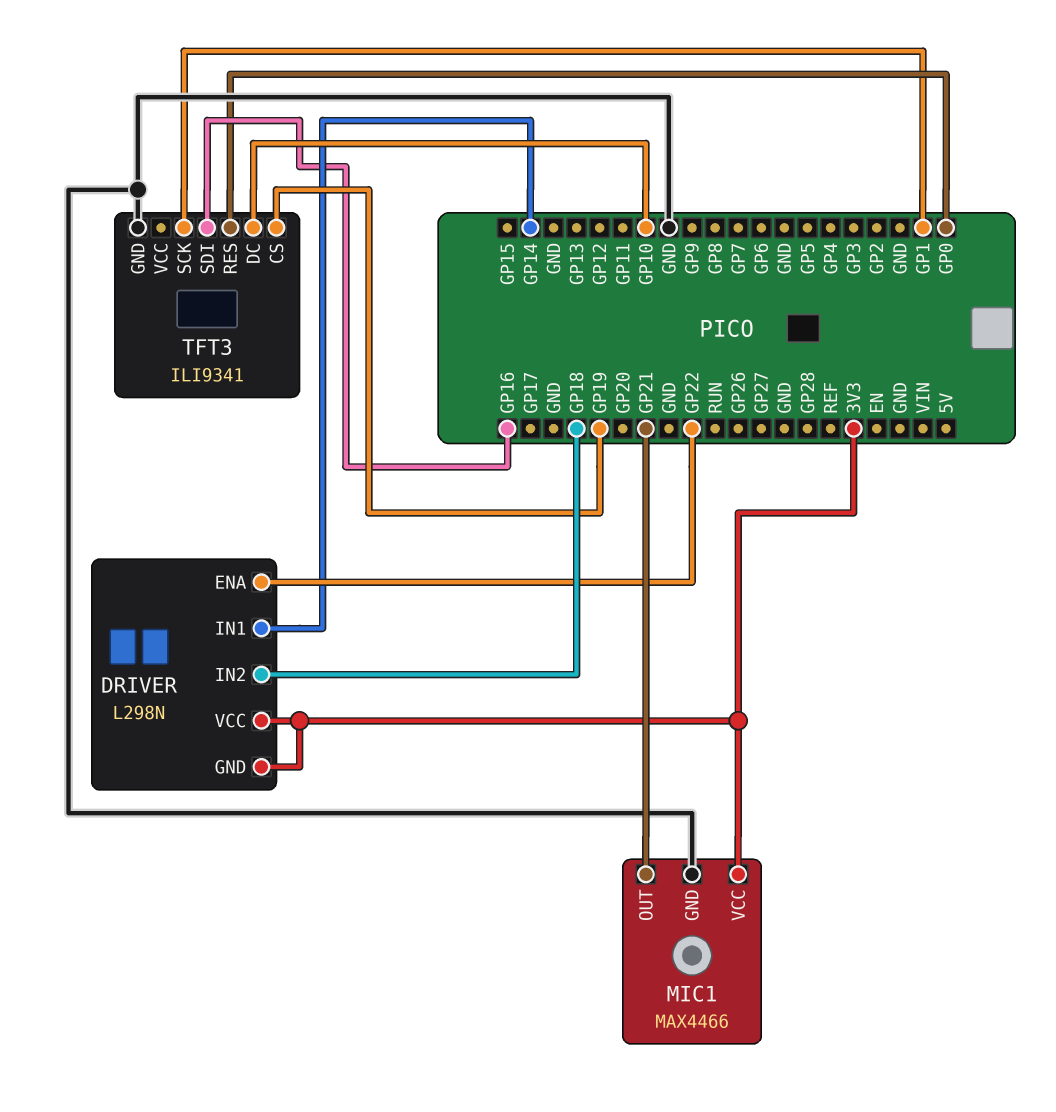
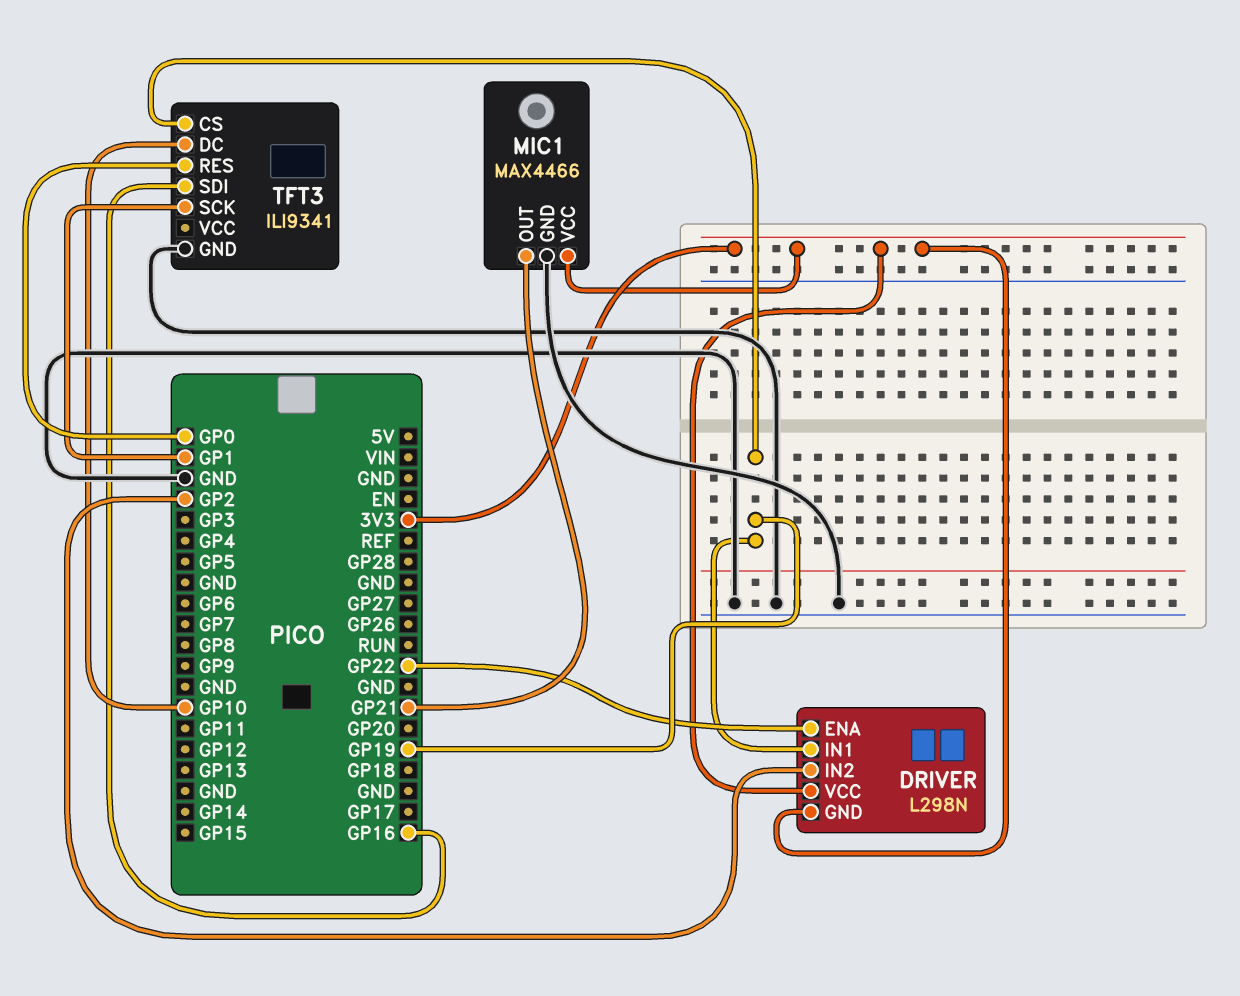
DRIVER pin IN1: GP14 -> GP19
DRIVER pin IN2: GP18 -> GP2

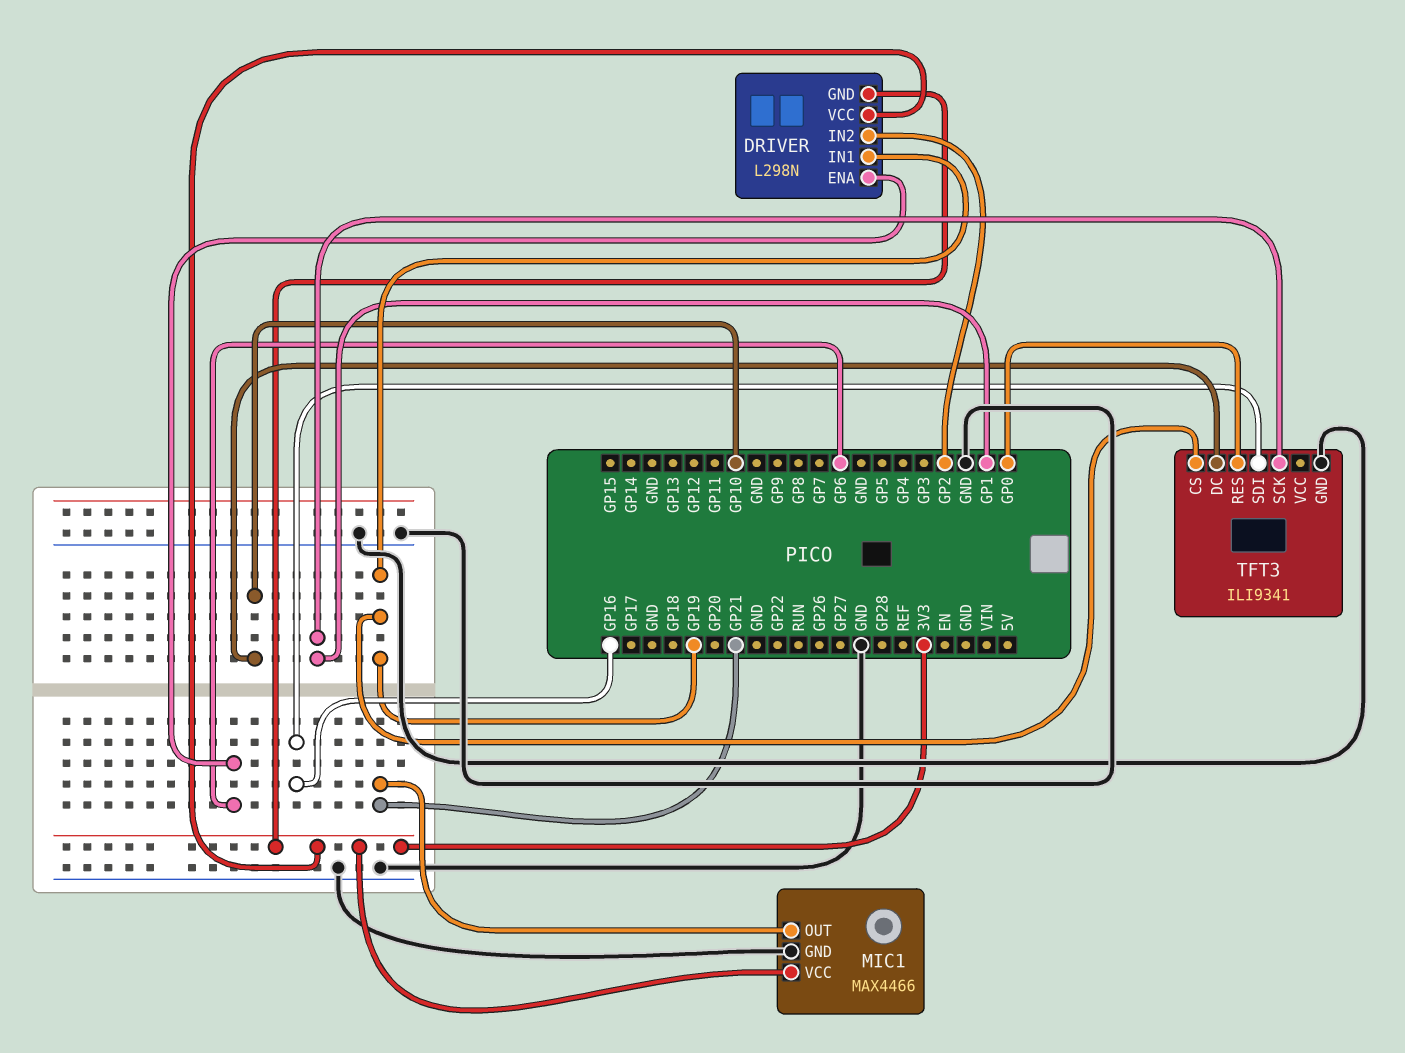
DRIVER pin ENA: GP22 -> GP6

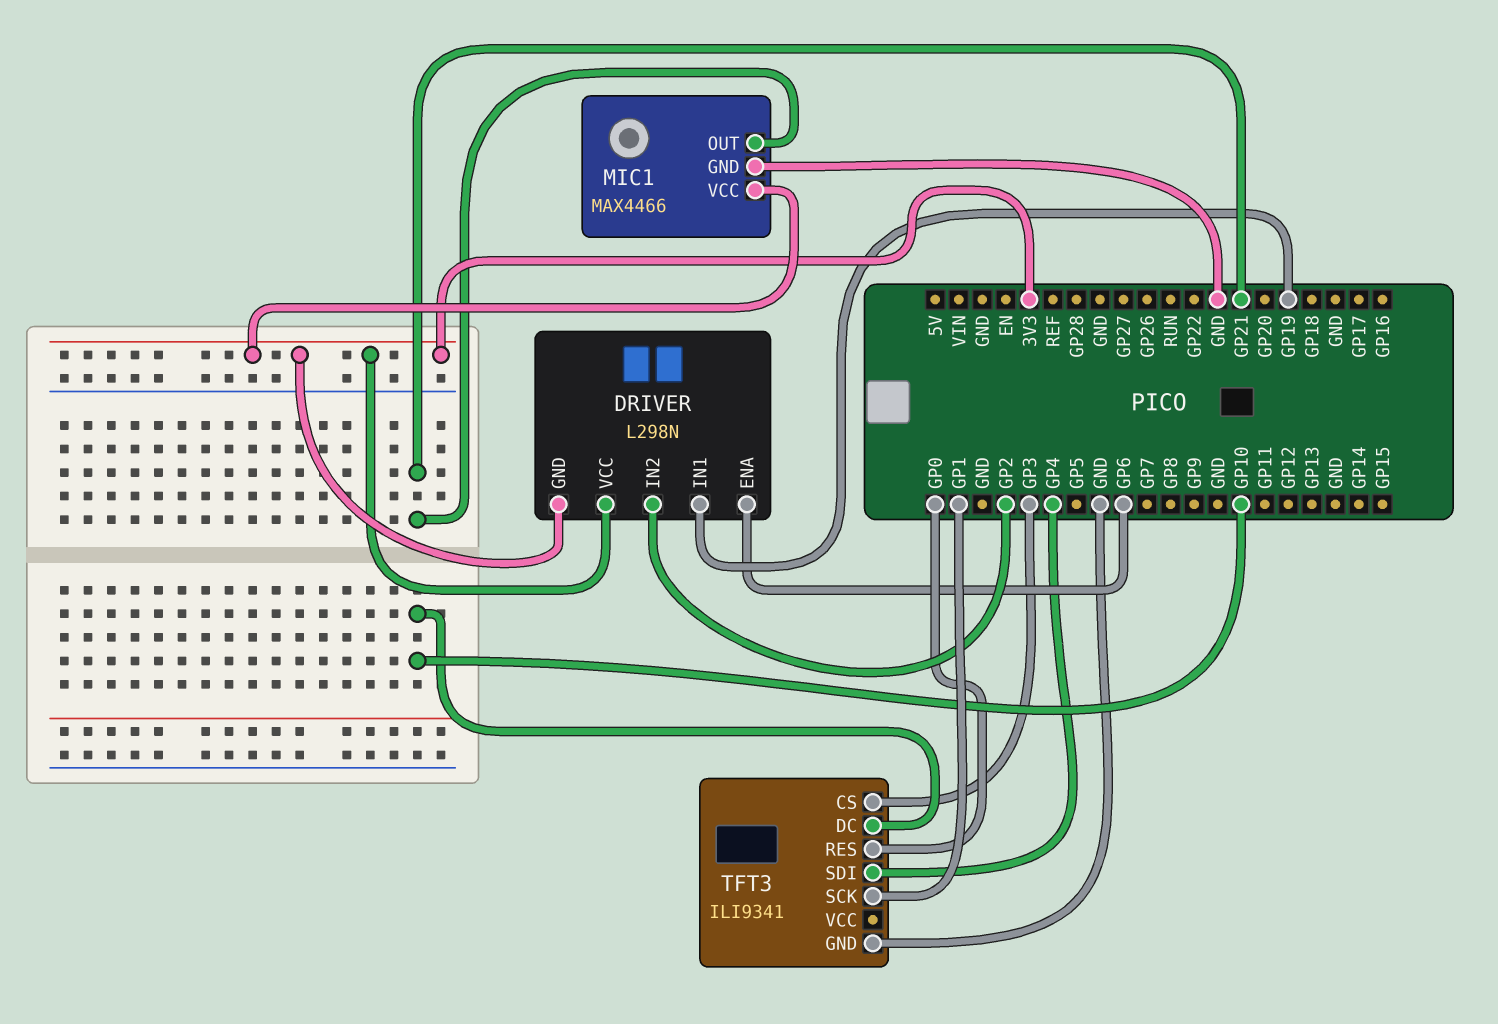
TFT3 pin CS: GP19 -> GP3
TFT3 pin SDI: GP16 -> GP4

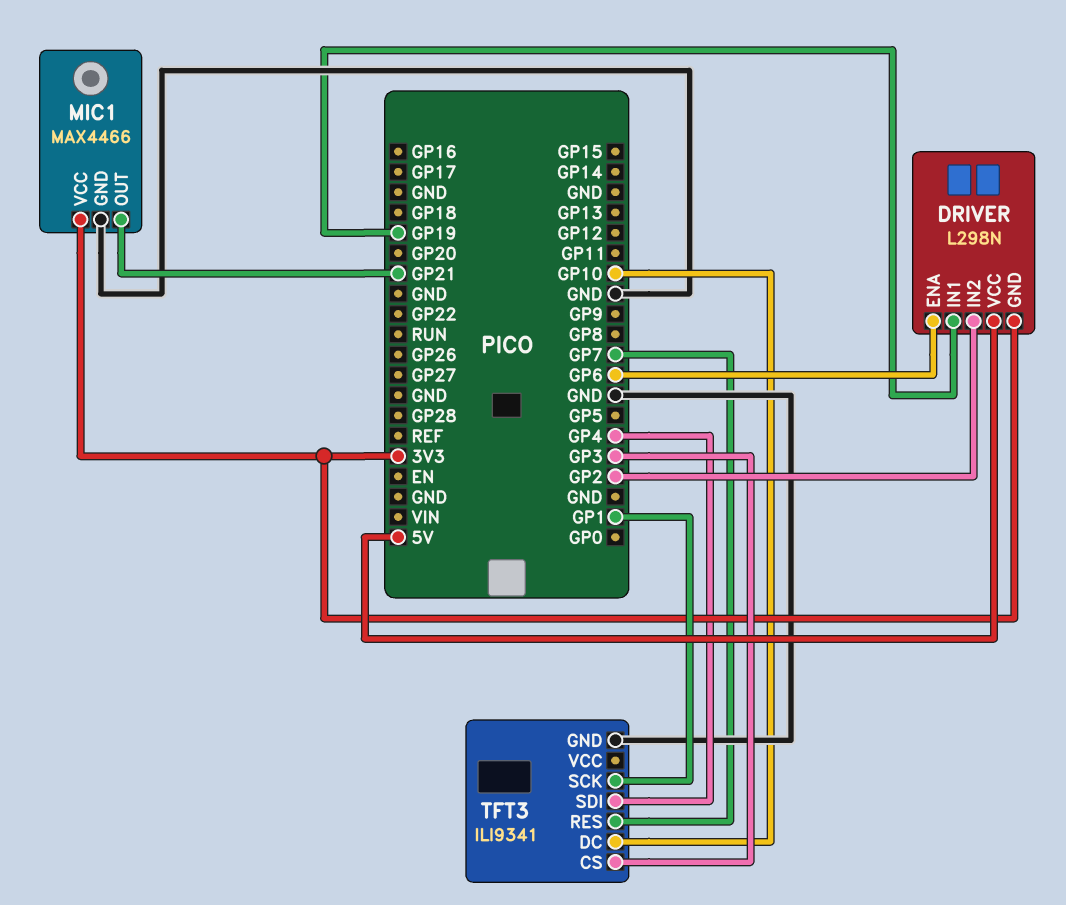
DRIVER pin VCC: 3V3 -> 5V
TFT3 pin RES: GP0 -> GP7

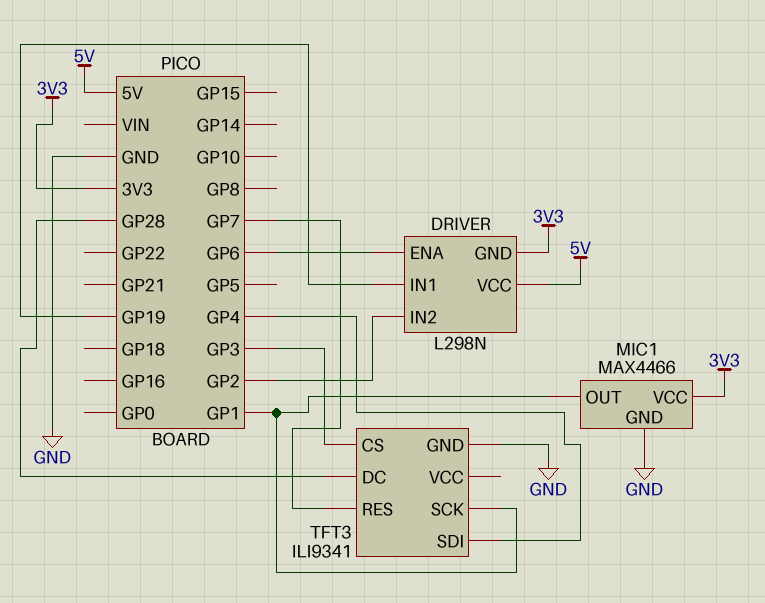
MIC1 pin OUT: GP21 -> GP1
TFT3 pin DC: GP10 -> GP28

